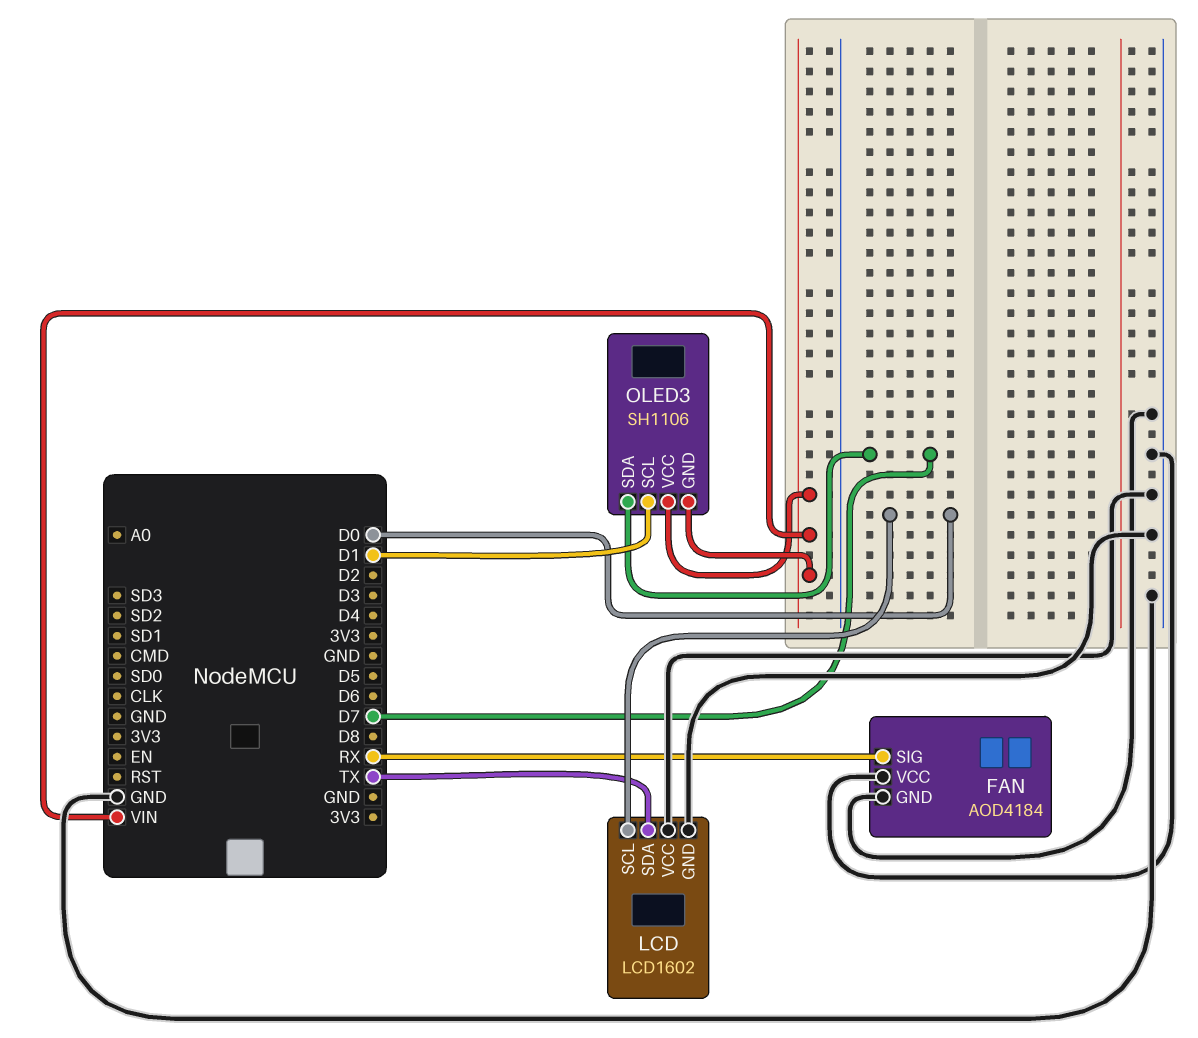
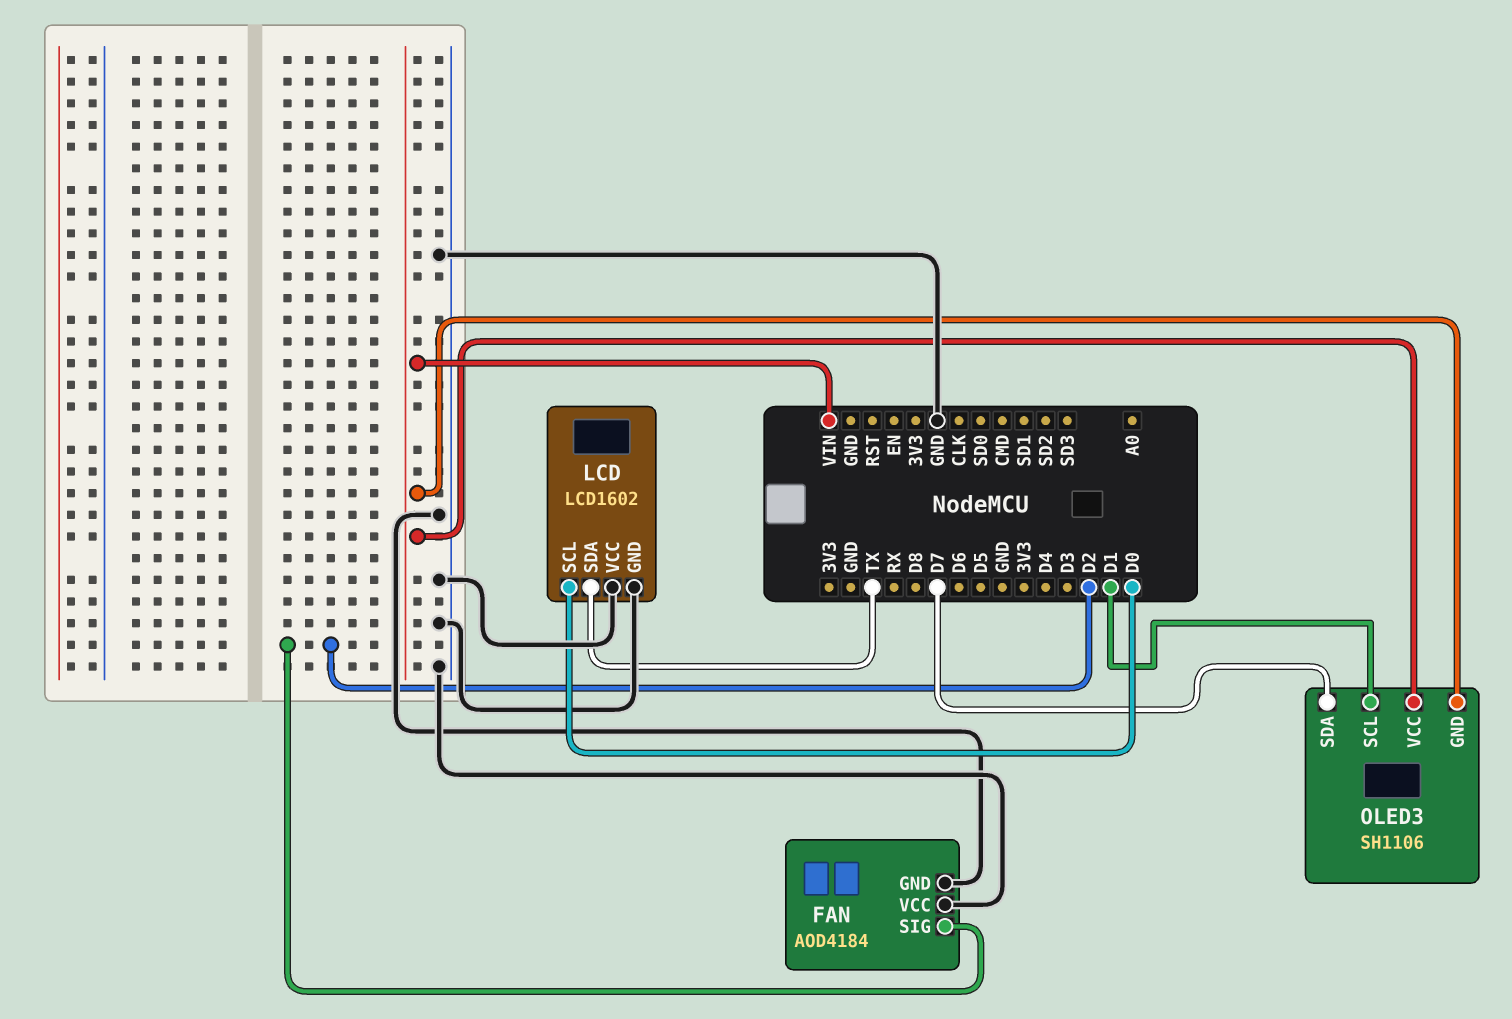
FAN pin SIG: RX -> D2

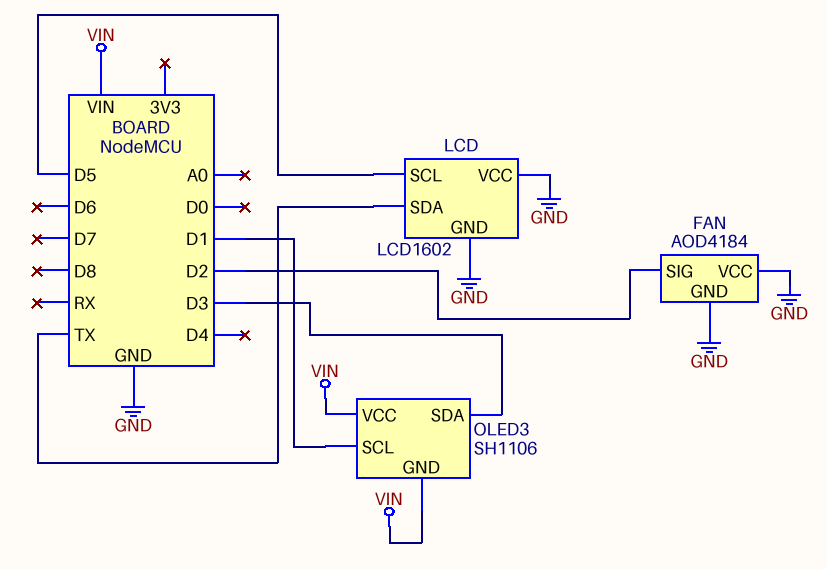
LCD pin SCL: D0 -> D5
OLED3 pin SDA: D7 -> D3

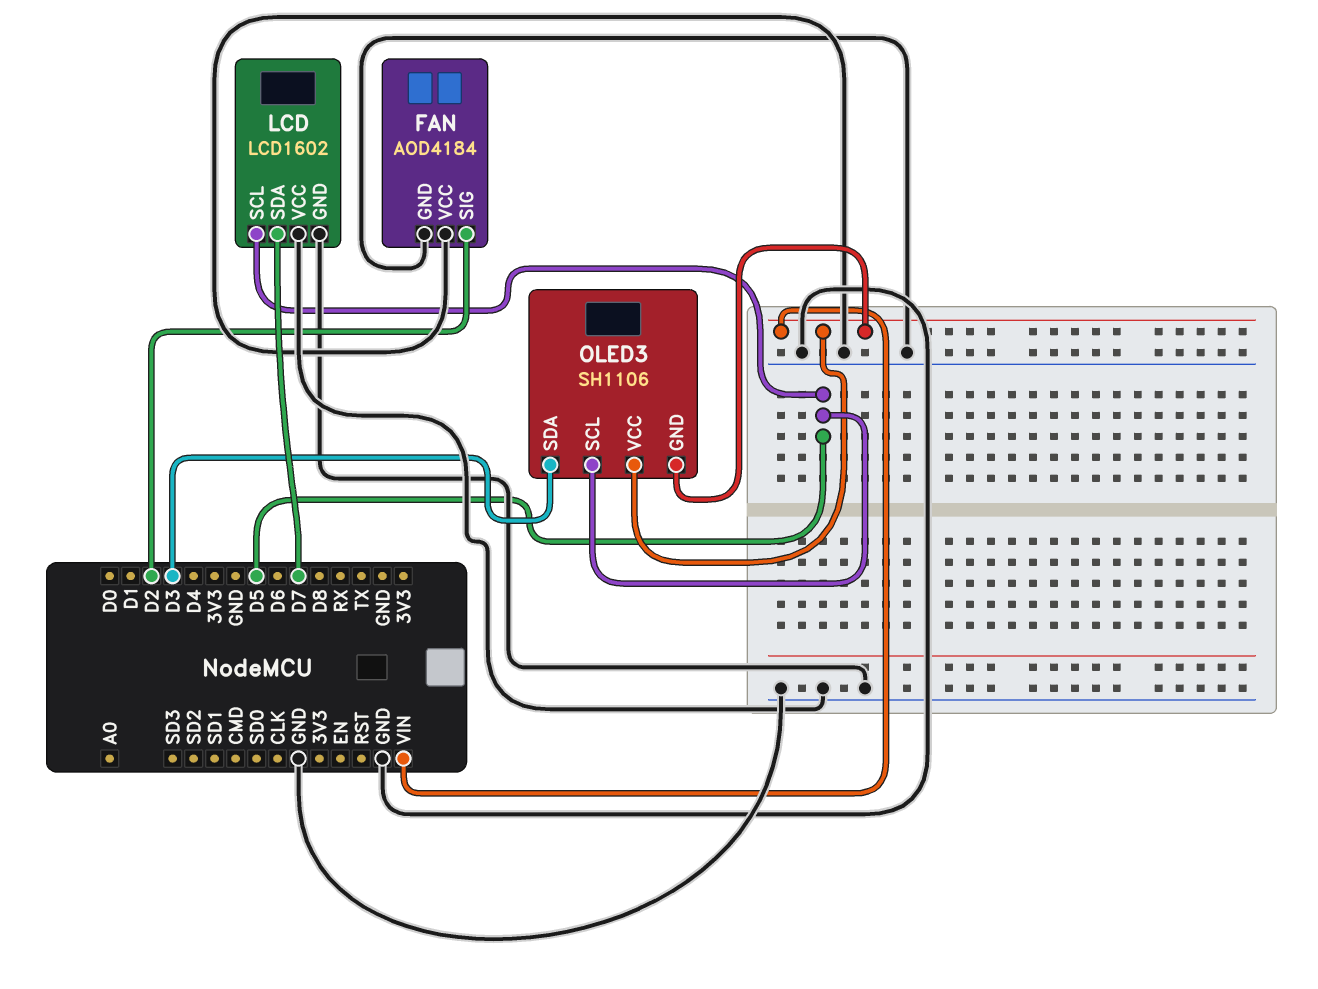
LCD pin SDA: TX -> D7
OLED3 pin SCL: D1 -> D5

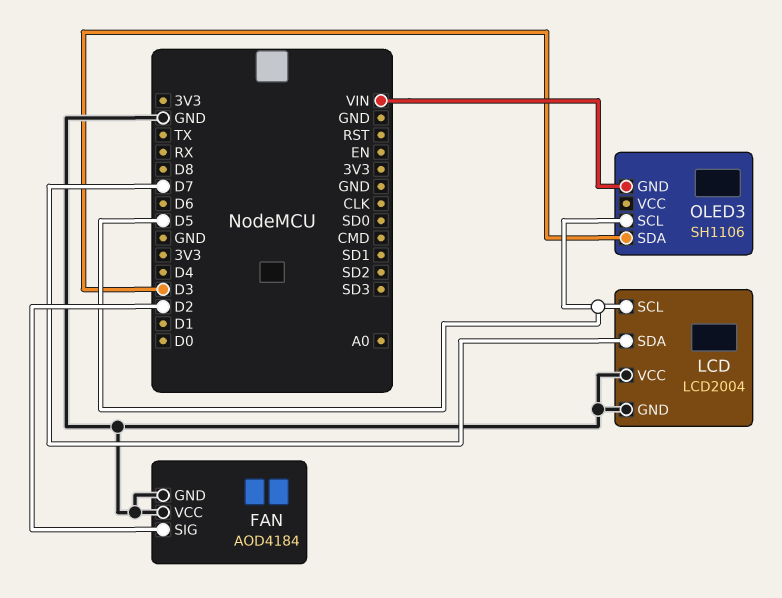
LCD: LCD1602 -> LCD2004
OLED3 pin VCC: VIN -> none

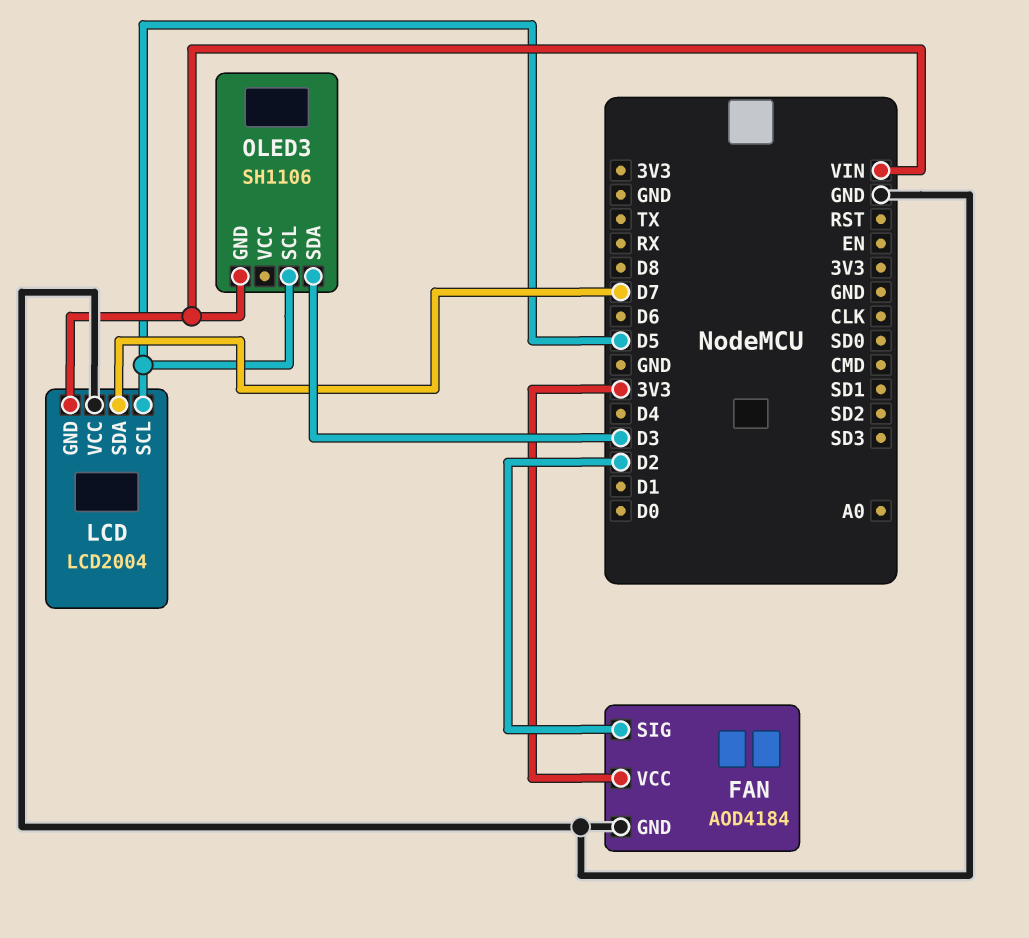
FAN pin VCC: GND -> 3V3
LCD pin GND: GND -> VIN

